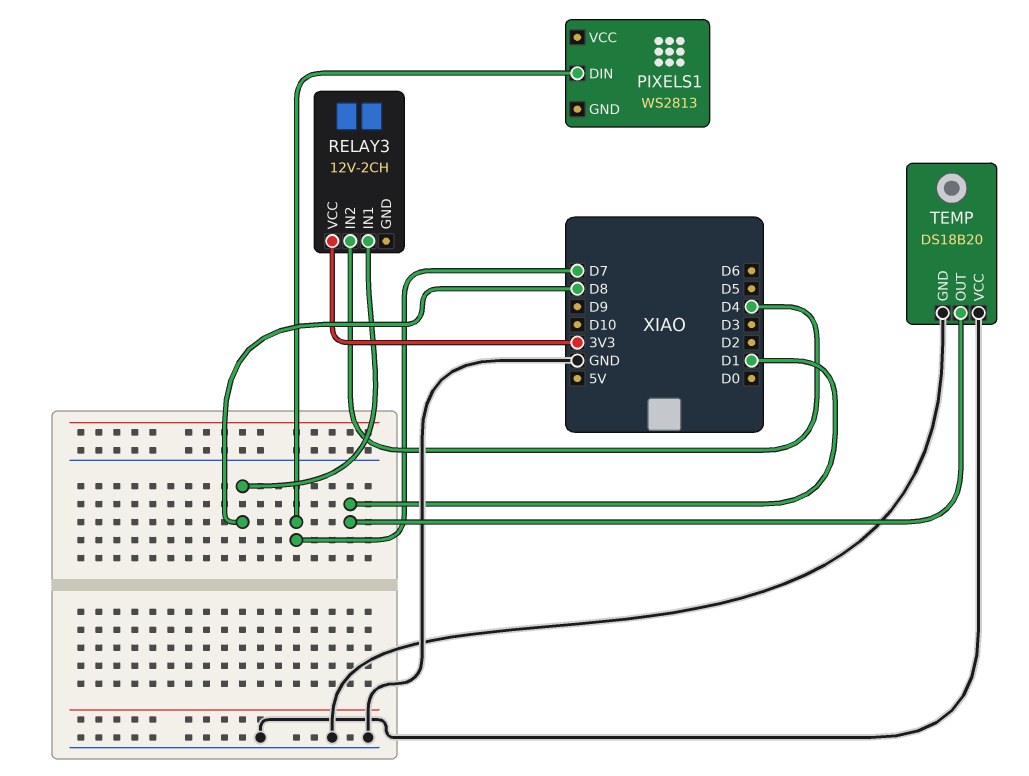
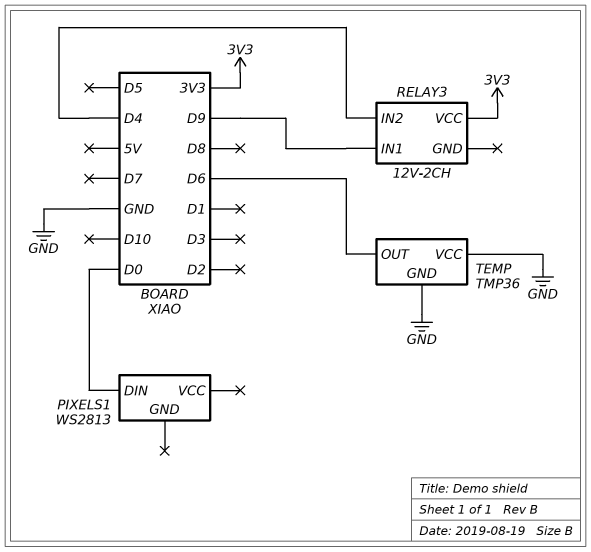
PIXELS1 pin DIN: D7 -> D0
RELAY3 pin IN1: D8 -> D9
TEMP: DS18B20 -> TMP36
TEMP pin OUT: D1 -> D6

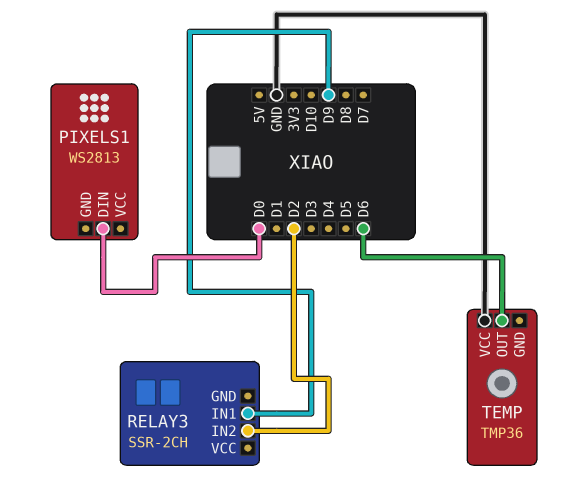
RELAY3: 12V-2CH -> SSR-2CH
RELAY3 pin IN2: D4 -> D2
RELAY3 pin VCC: 3V3 -> none
TEMP pin GND: GND -> none

